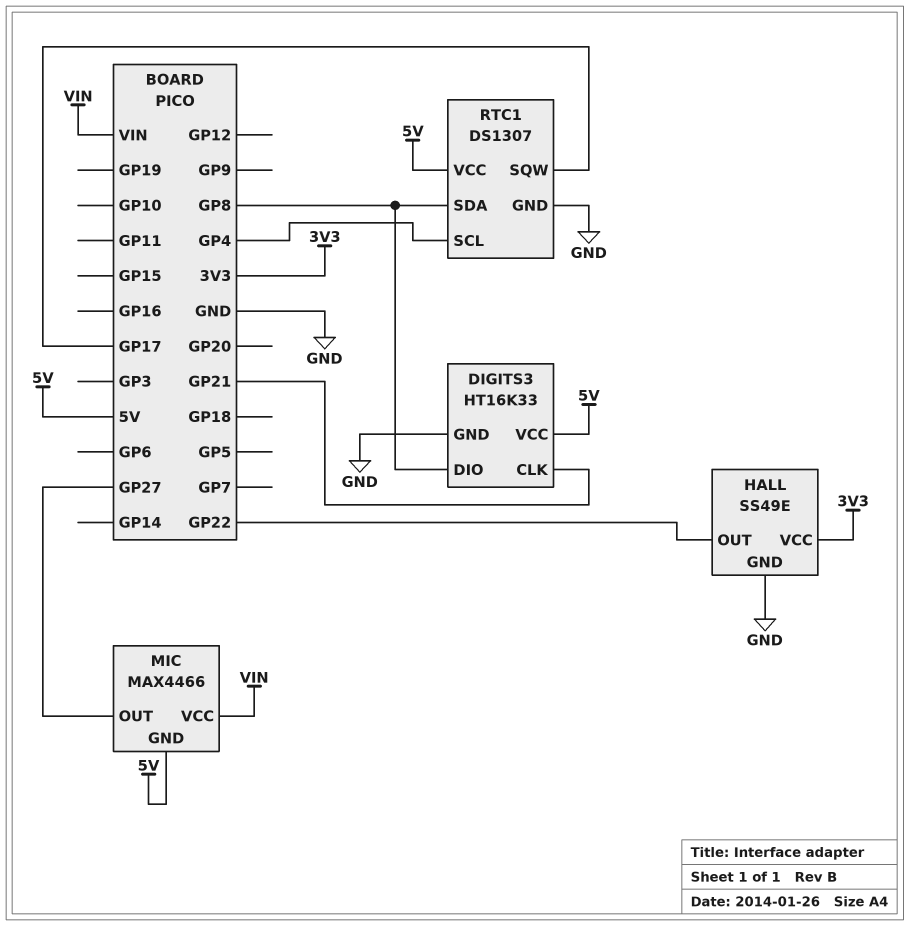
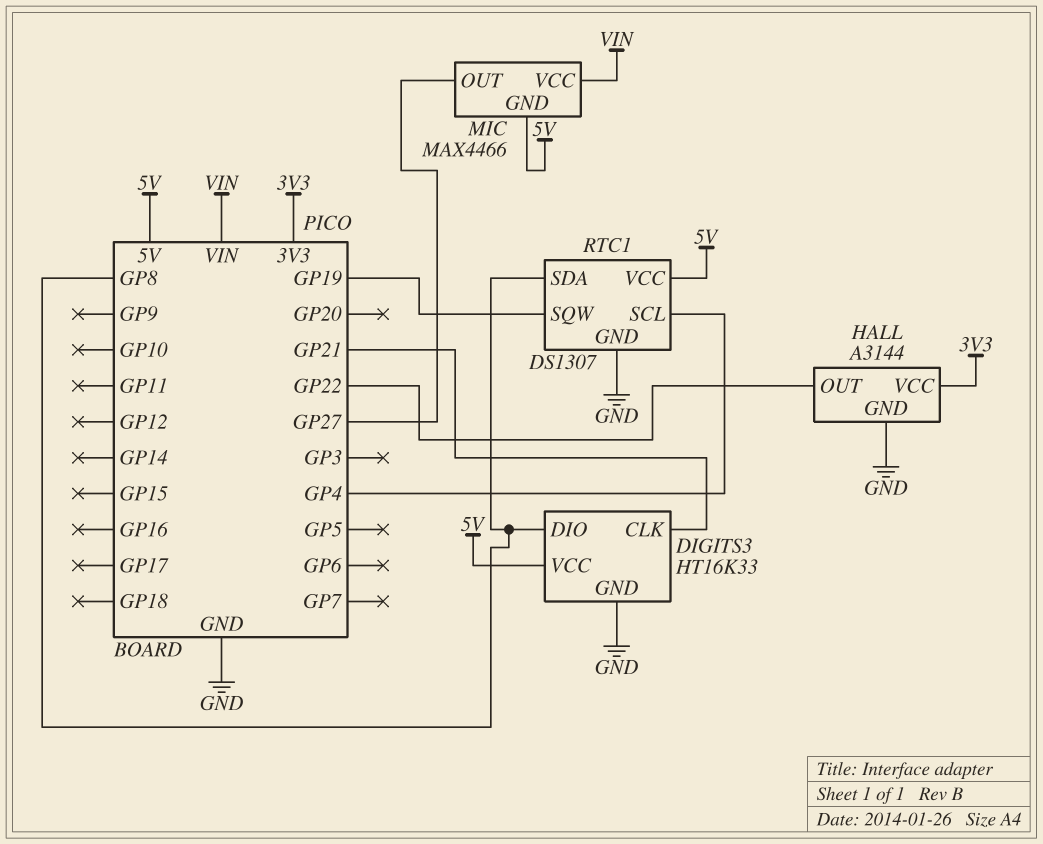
HALL: SS49E -> A3144
RTC1 pin SQW: GP17 -> GP19

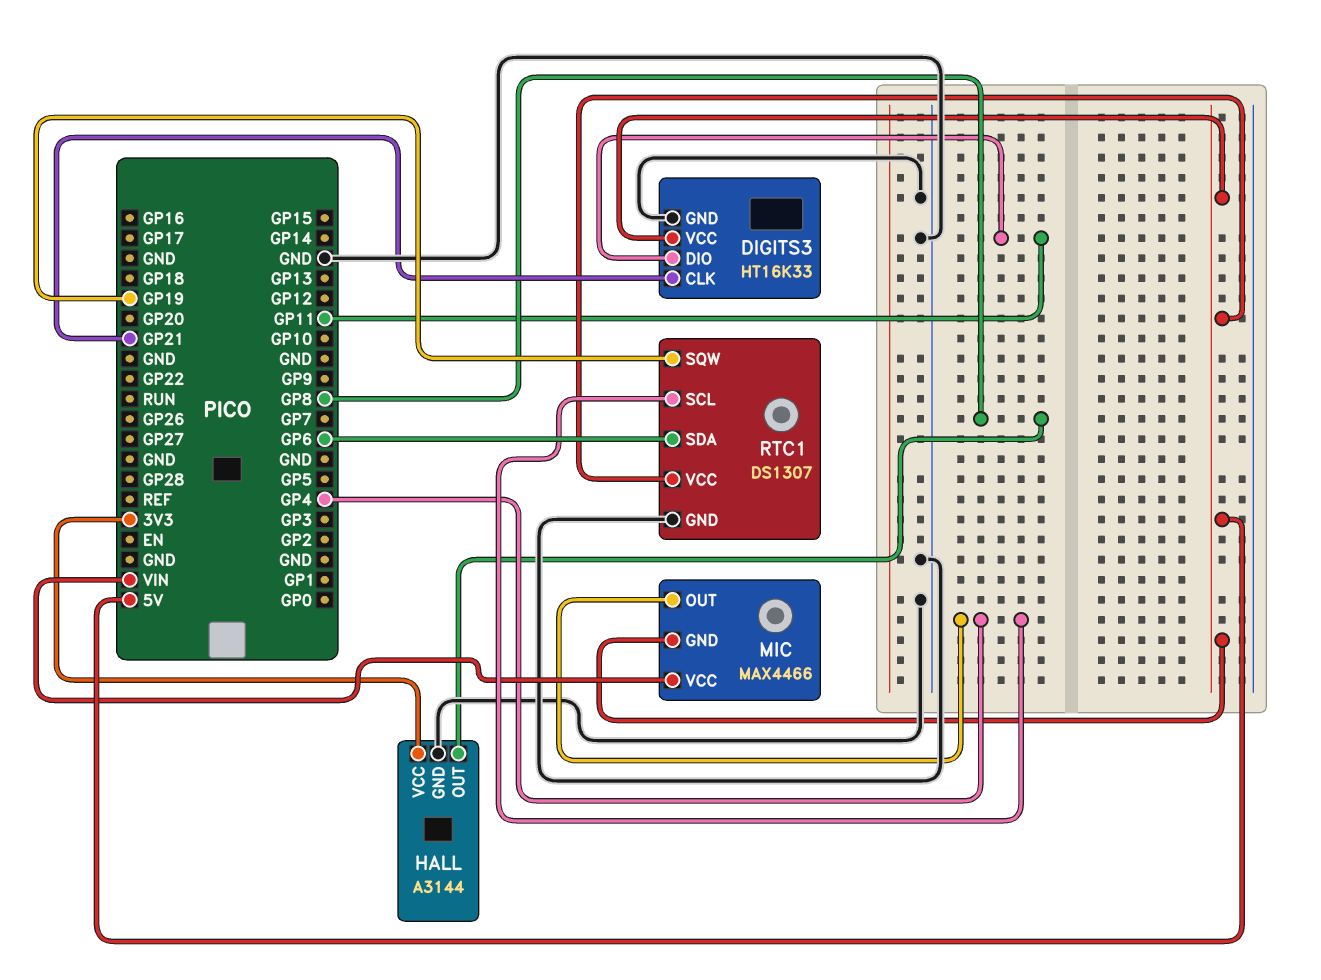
DIGITS3 pin DIO: GP8 -> GP11
HALL pin OUT: GP22 -> GP8
MIC pin OUT: GP27 -> GP4
RTC1 pin SDA: GP8 -> GP6

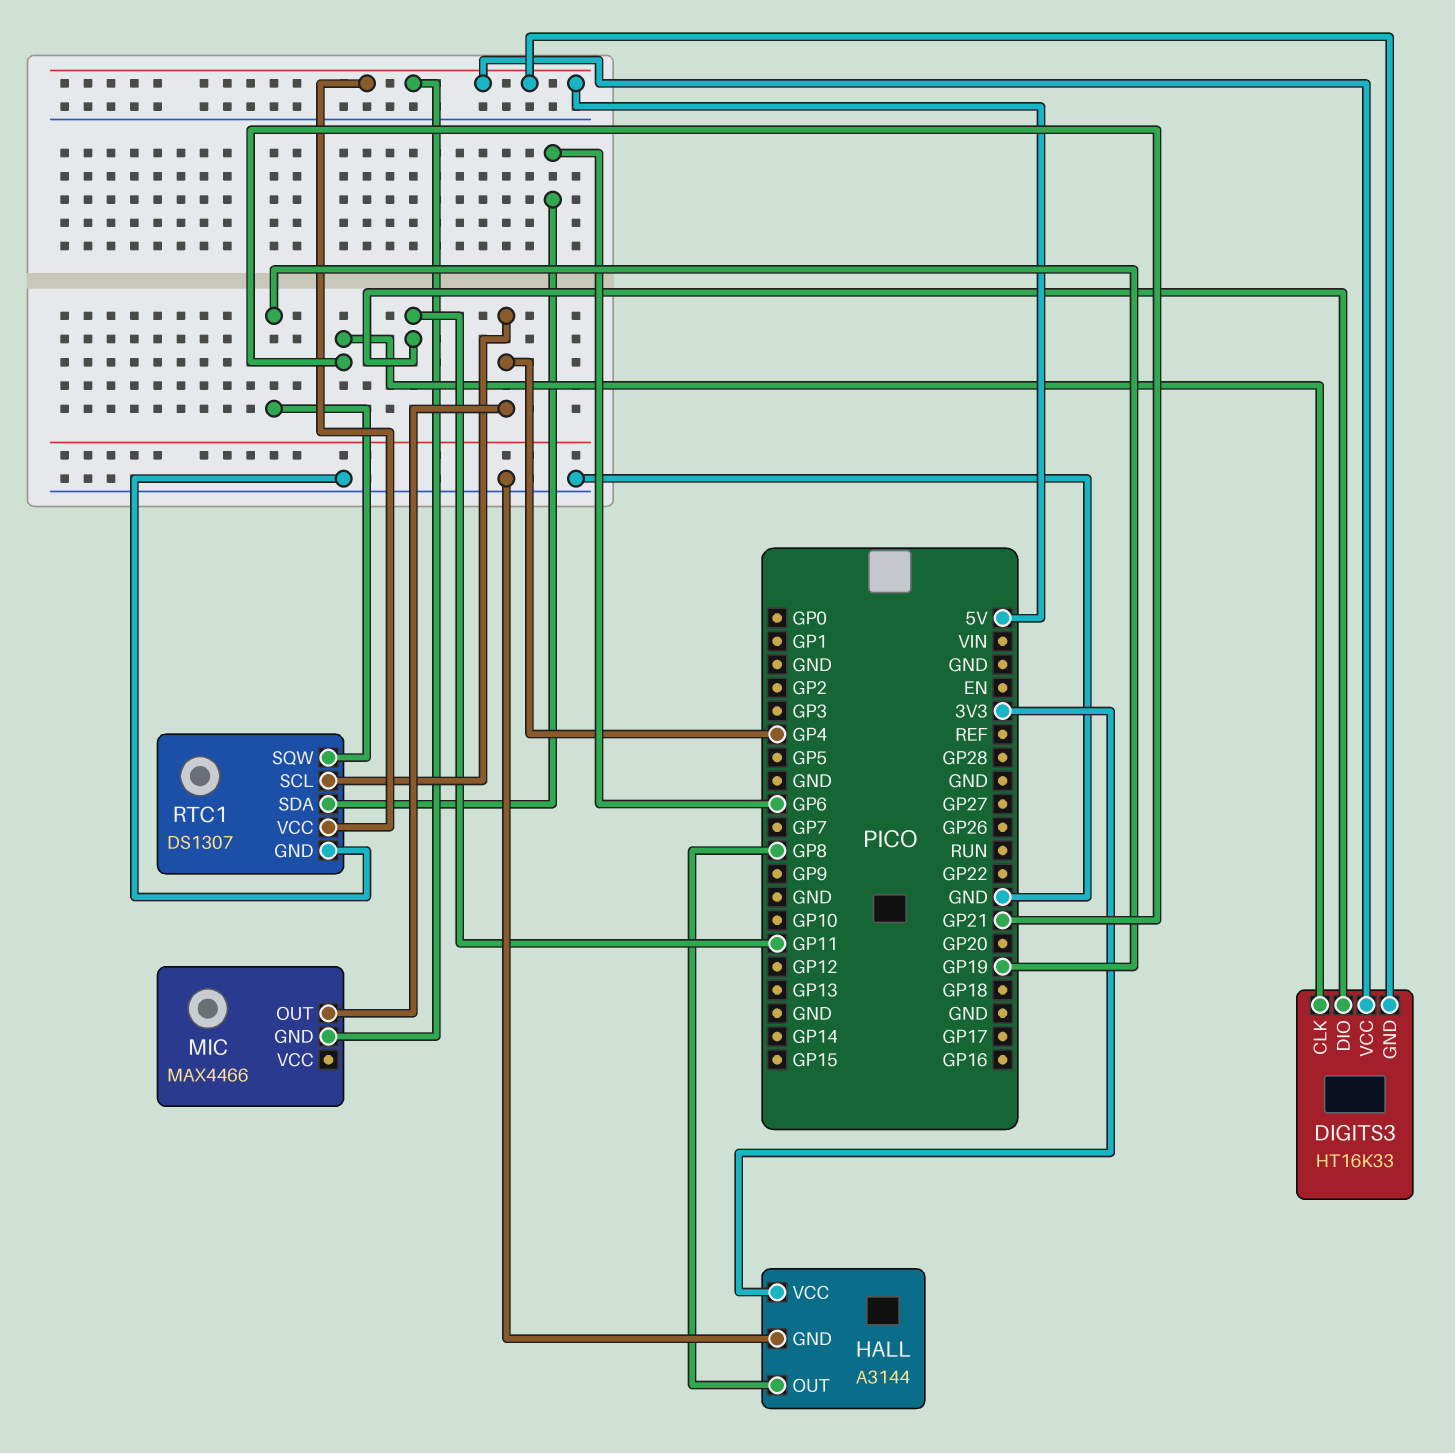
DIGITS3 pin GND: GND -> 5V
MIC pin VCC: VIN -> none

